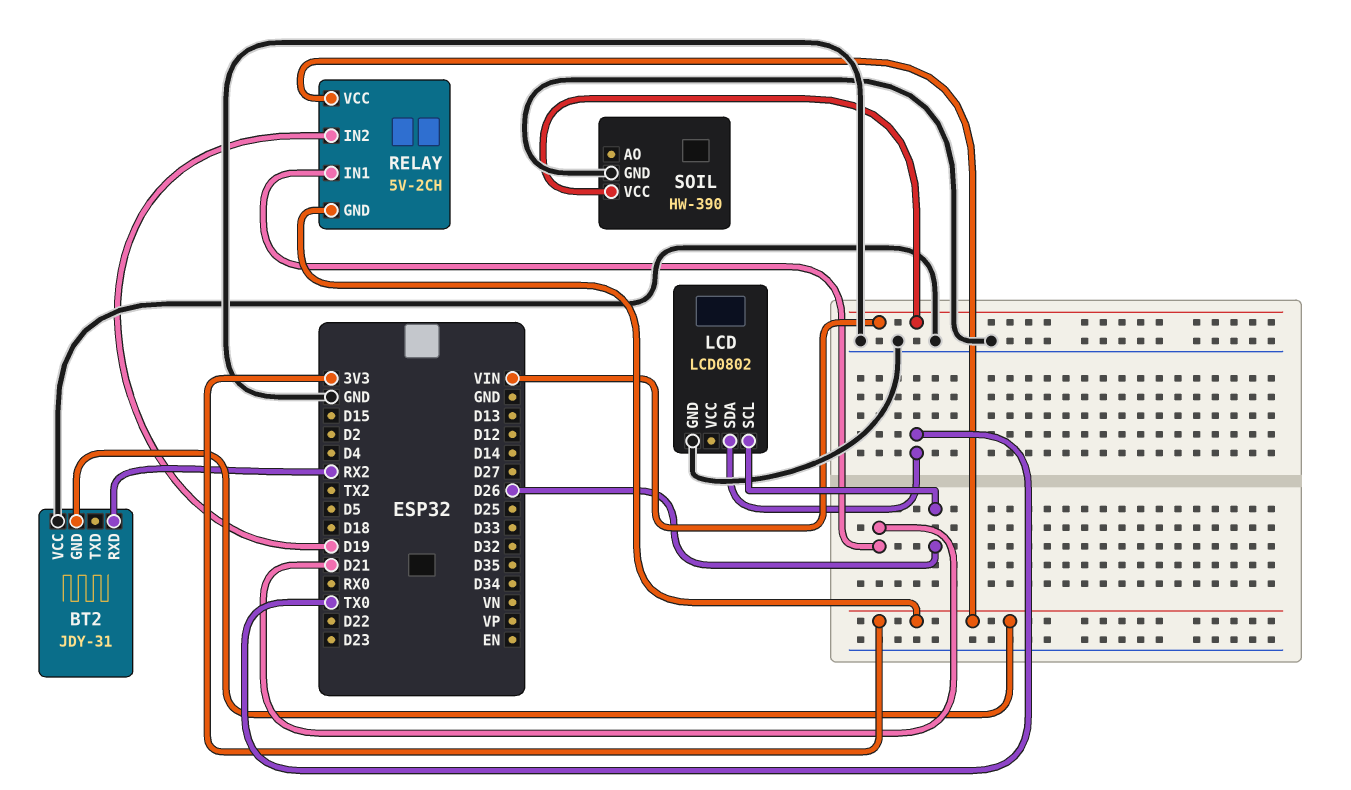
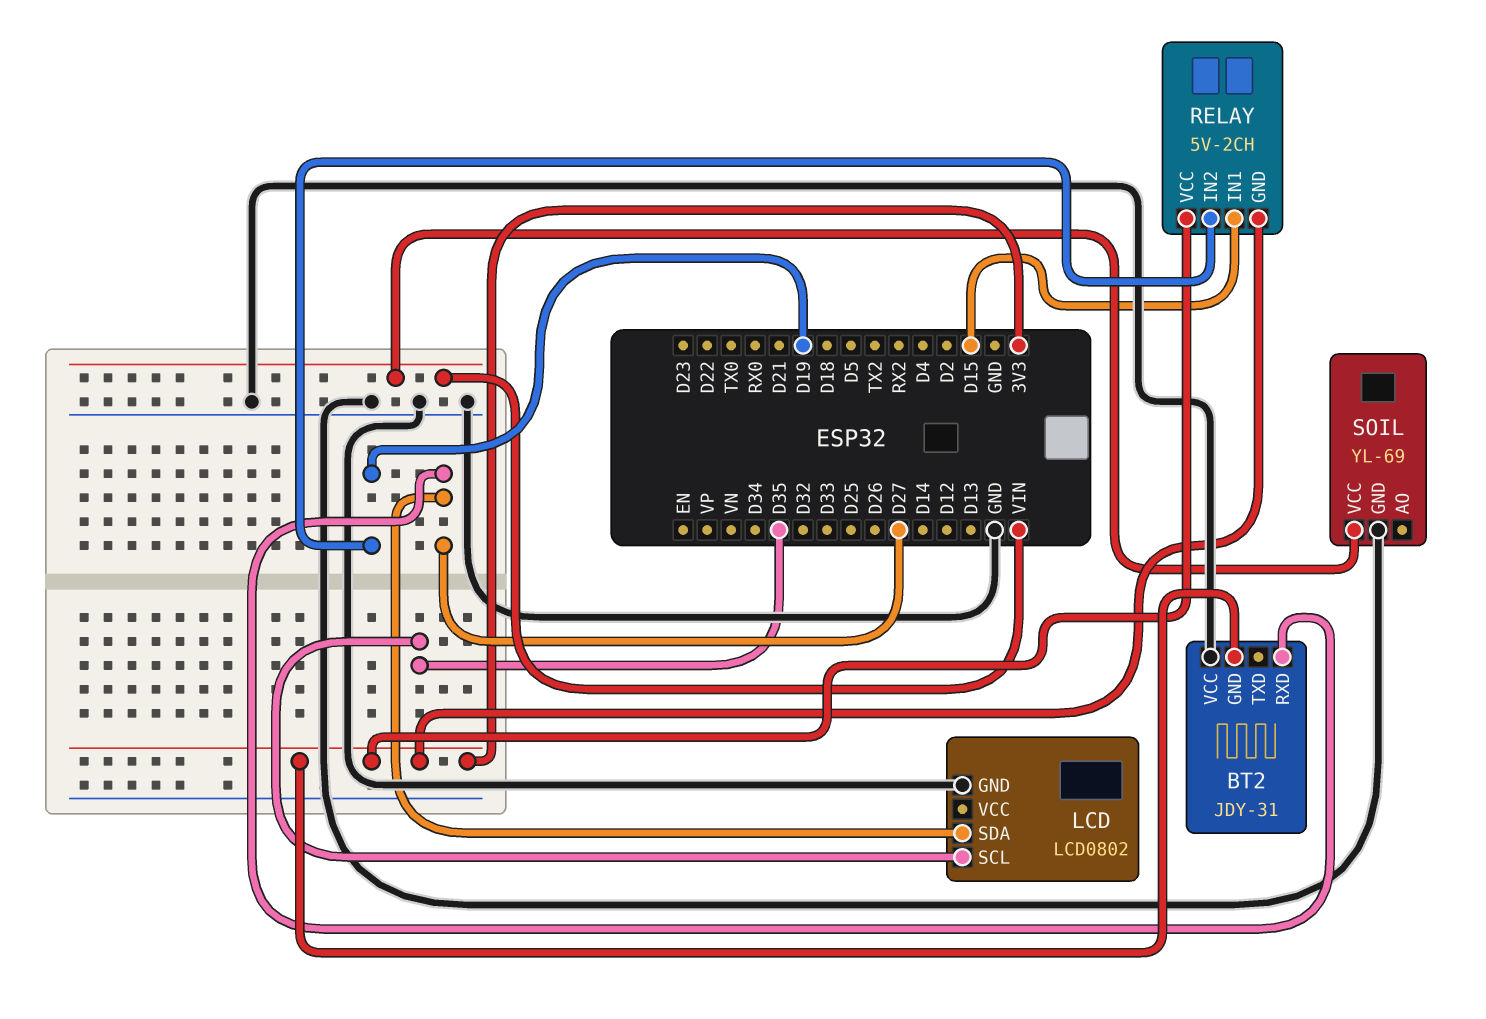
BT2 pin RXD: RX2 -> D27
LCD pin SCL: D26 -> D35
LCD pin SDA: TX0 -> D27
RELAY pin IN1: D21 -> D15
SOIL: HW-390 -> YL-69

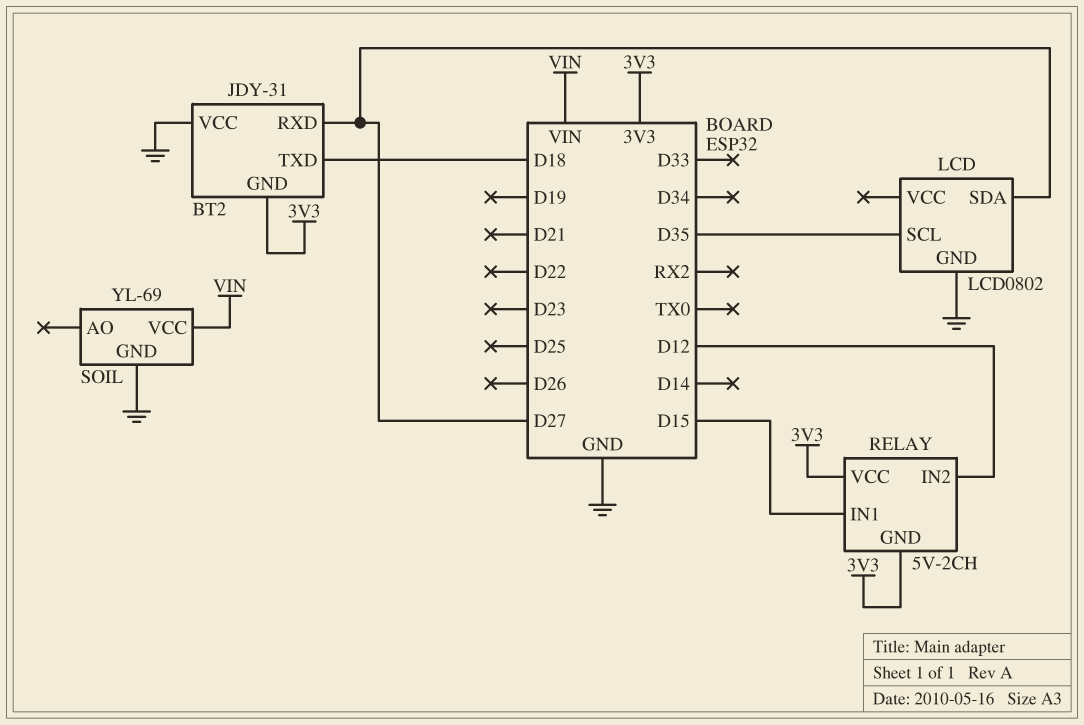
BT2 pin TXD: none -> D18
RELAY pin IN2: D19 -> D12

